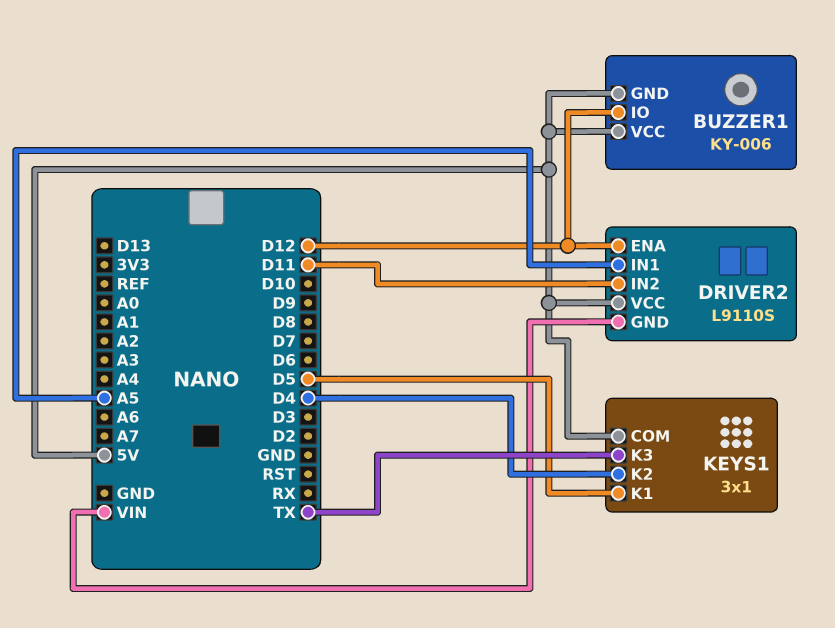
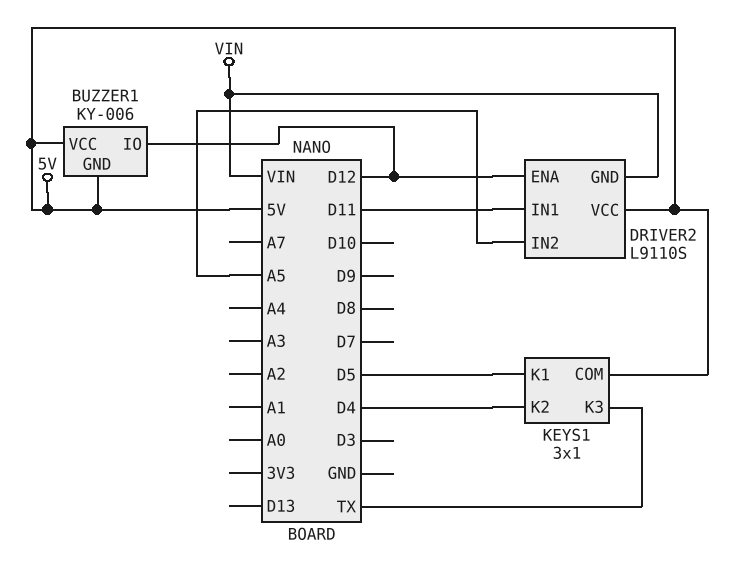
DRIVER2 pin IN1: A5 -> D11
DRIVER2 pin IN2: D11 -> A5

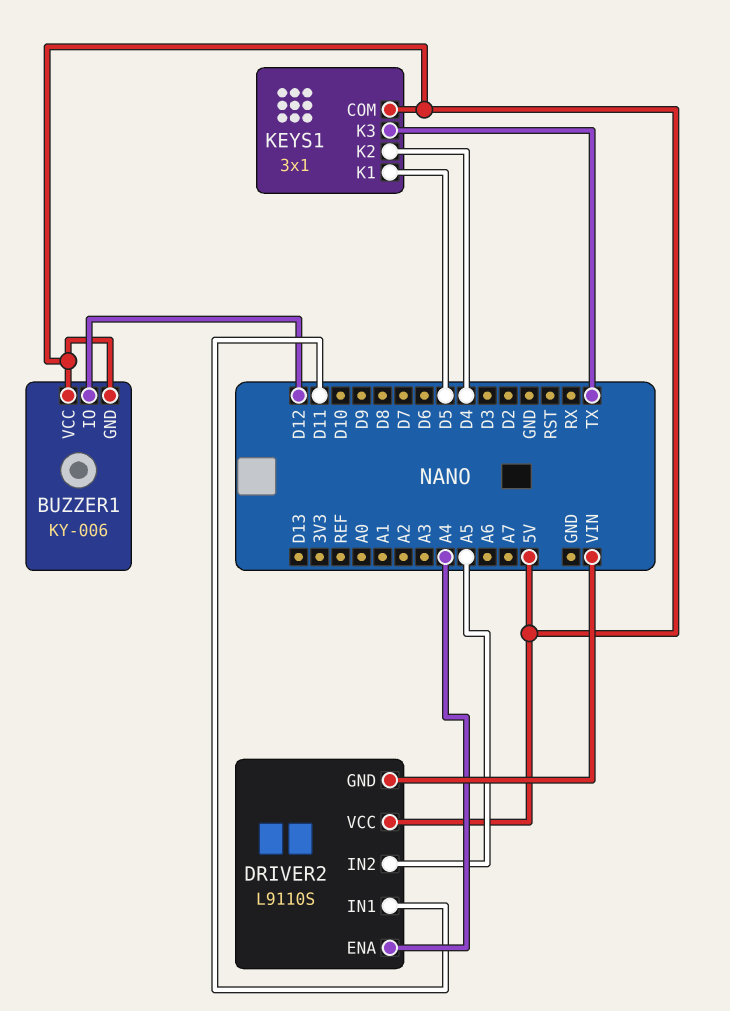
DRIVER2 pin ENA: D12 -> A4

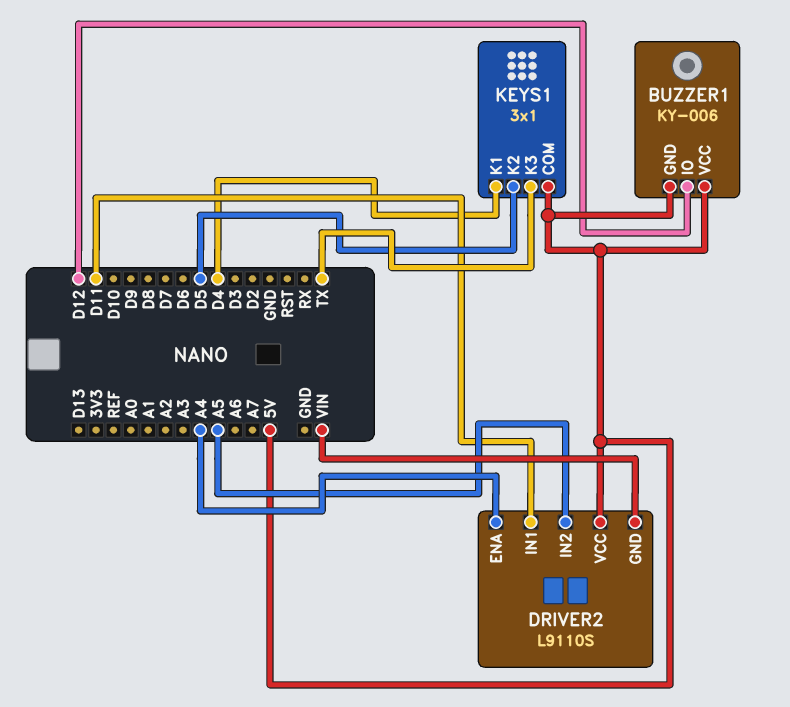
KEYS1 pin K1: D5 -> D4
KEYS1 pin K2: D4 -> D5

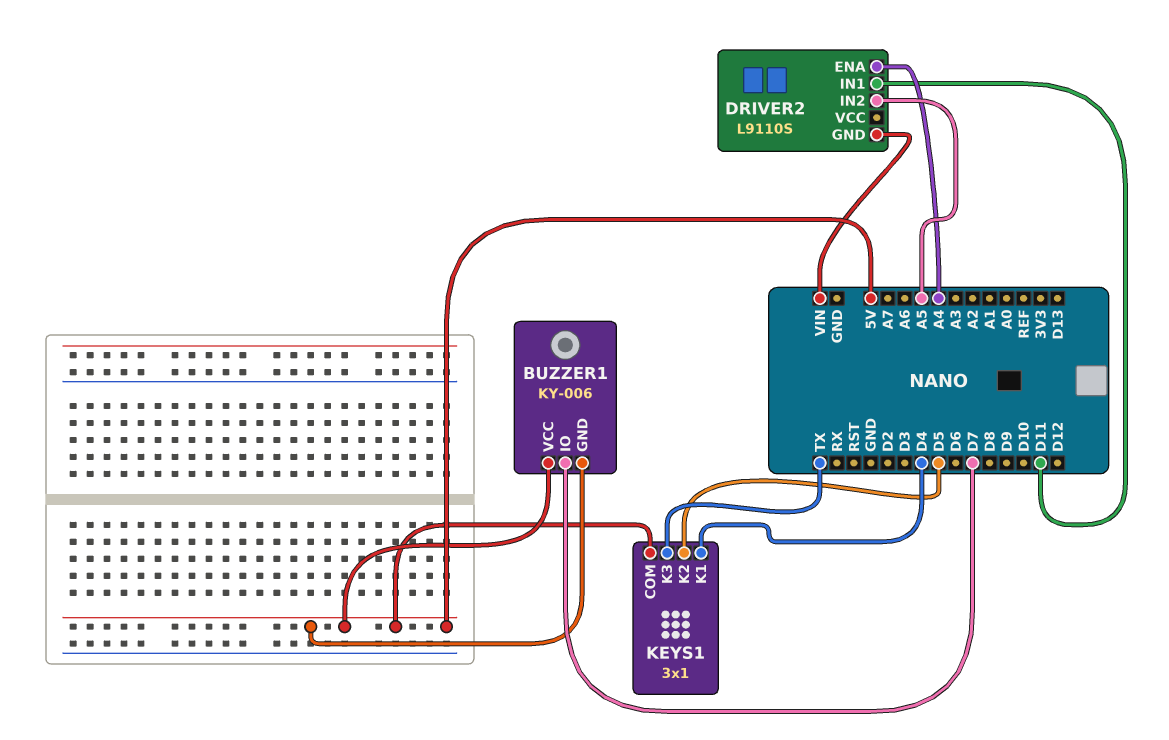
BUZZER1 pin IO: D12 -> D7
DRIVER2 pin VCC: 5V -> none

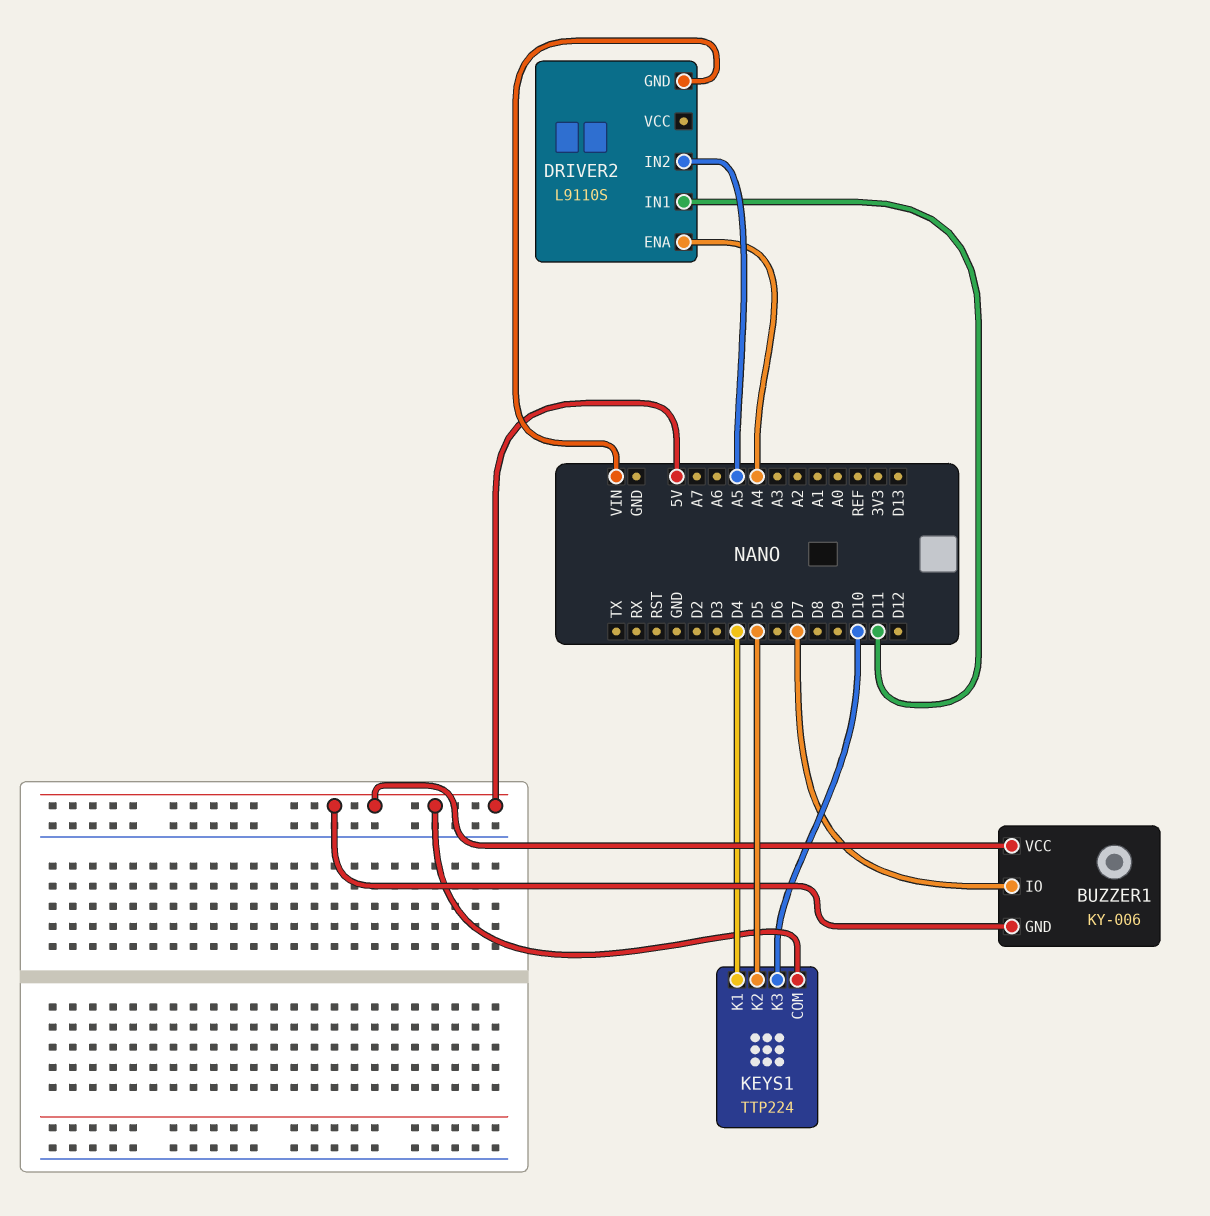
KEYS1: 3x1 -> TTP224
KEYS1 pin K3: TX -> D10

